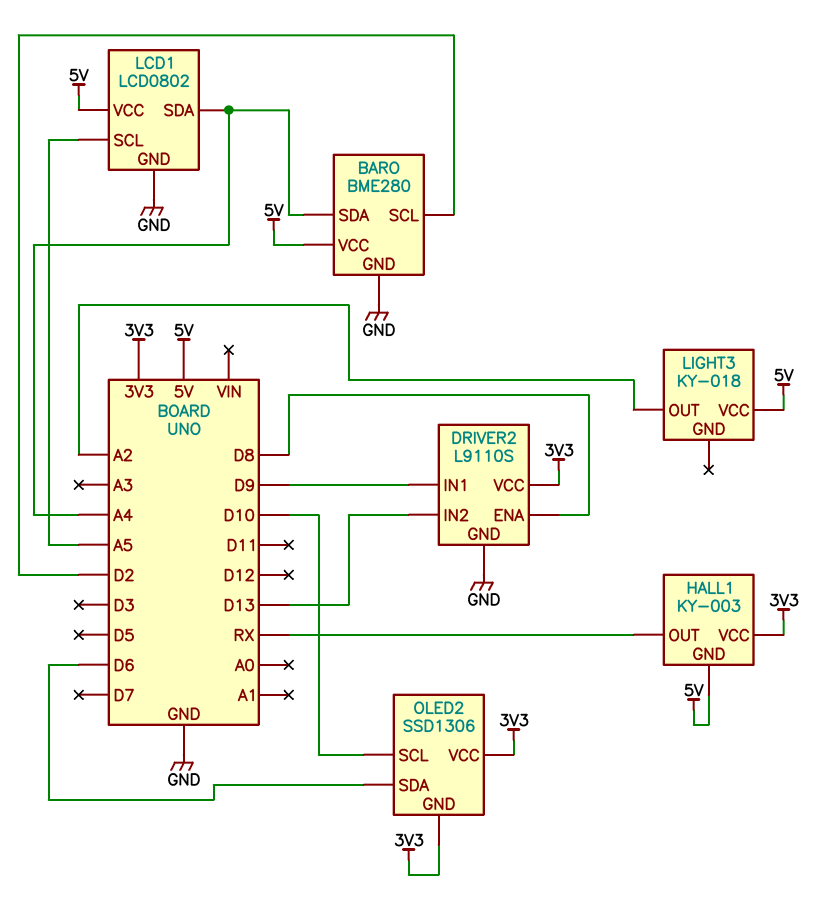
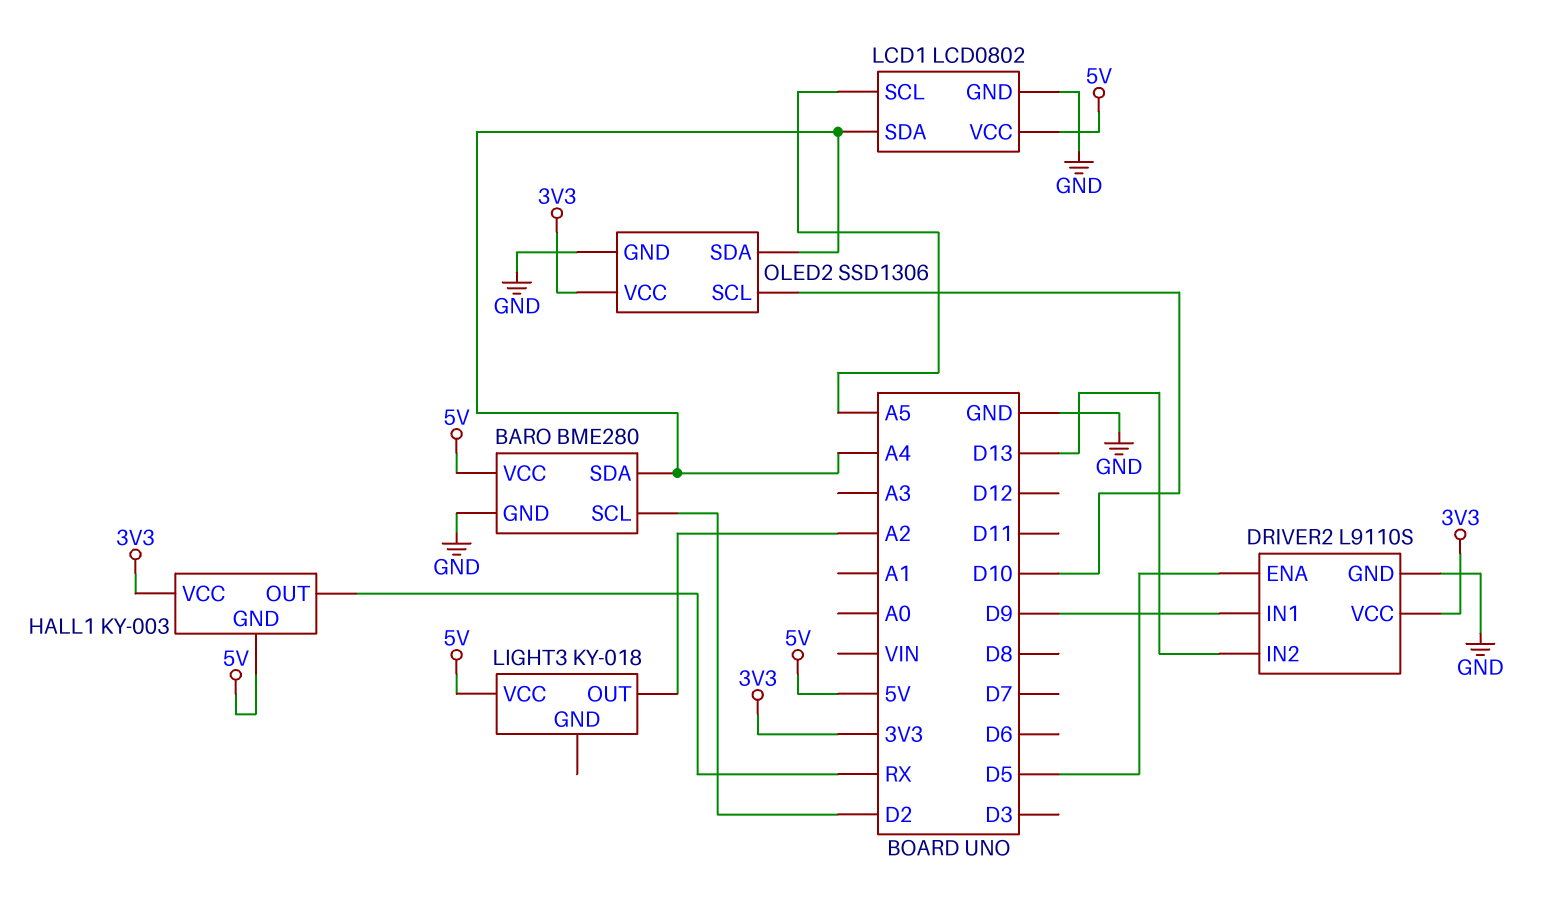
DRIVER2 pin ENA: D8 -> D5
OLED2 pin GND: 3V3 -> GND
OLED2 pin SDA: D6 -> A4

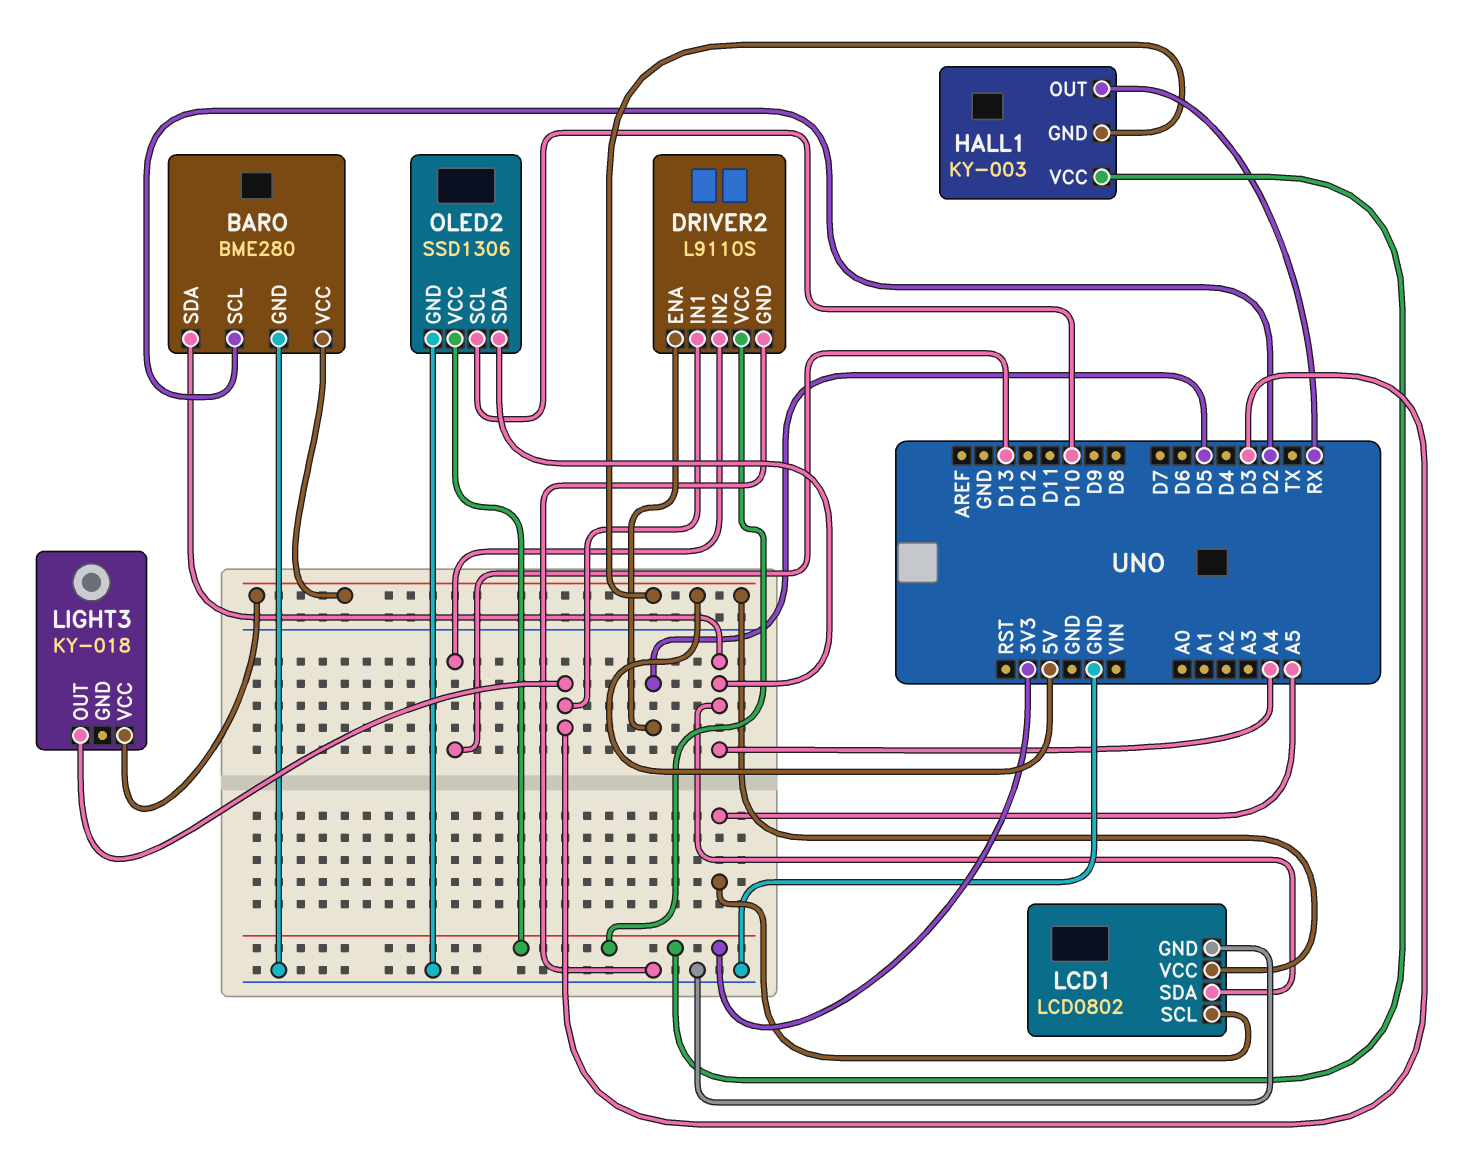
DRIVER2 pin IN1: D9 -> D3
LIGHT3 pin OUT: A2 -> D3

